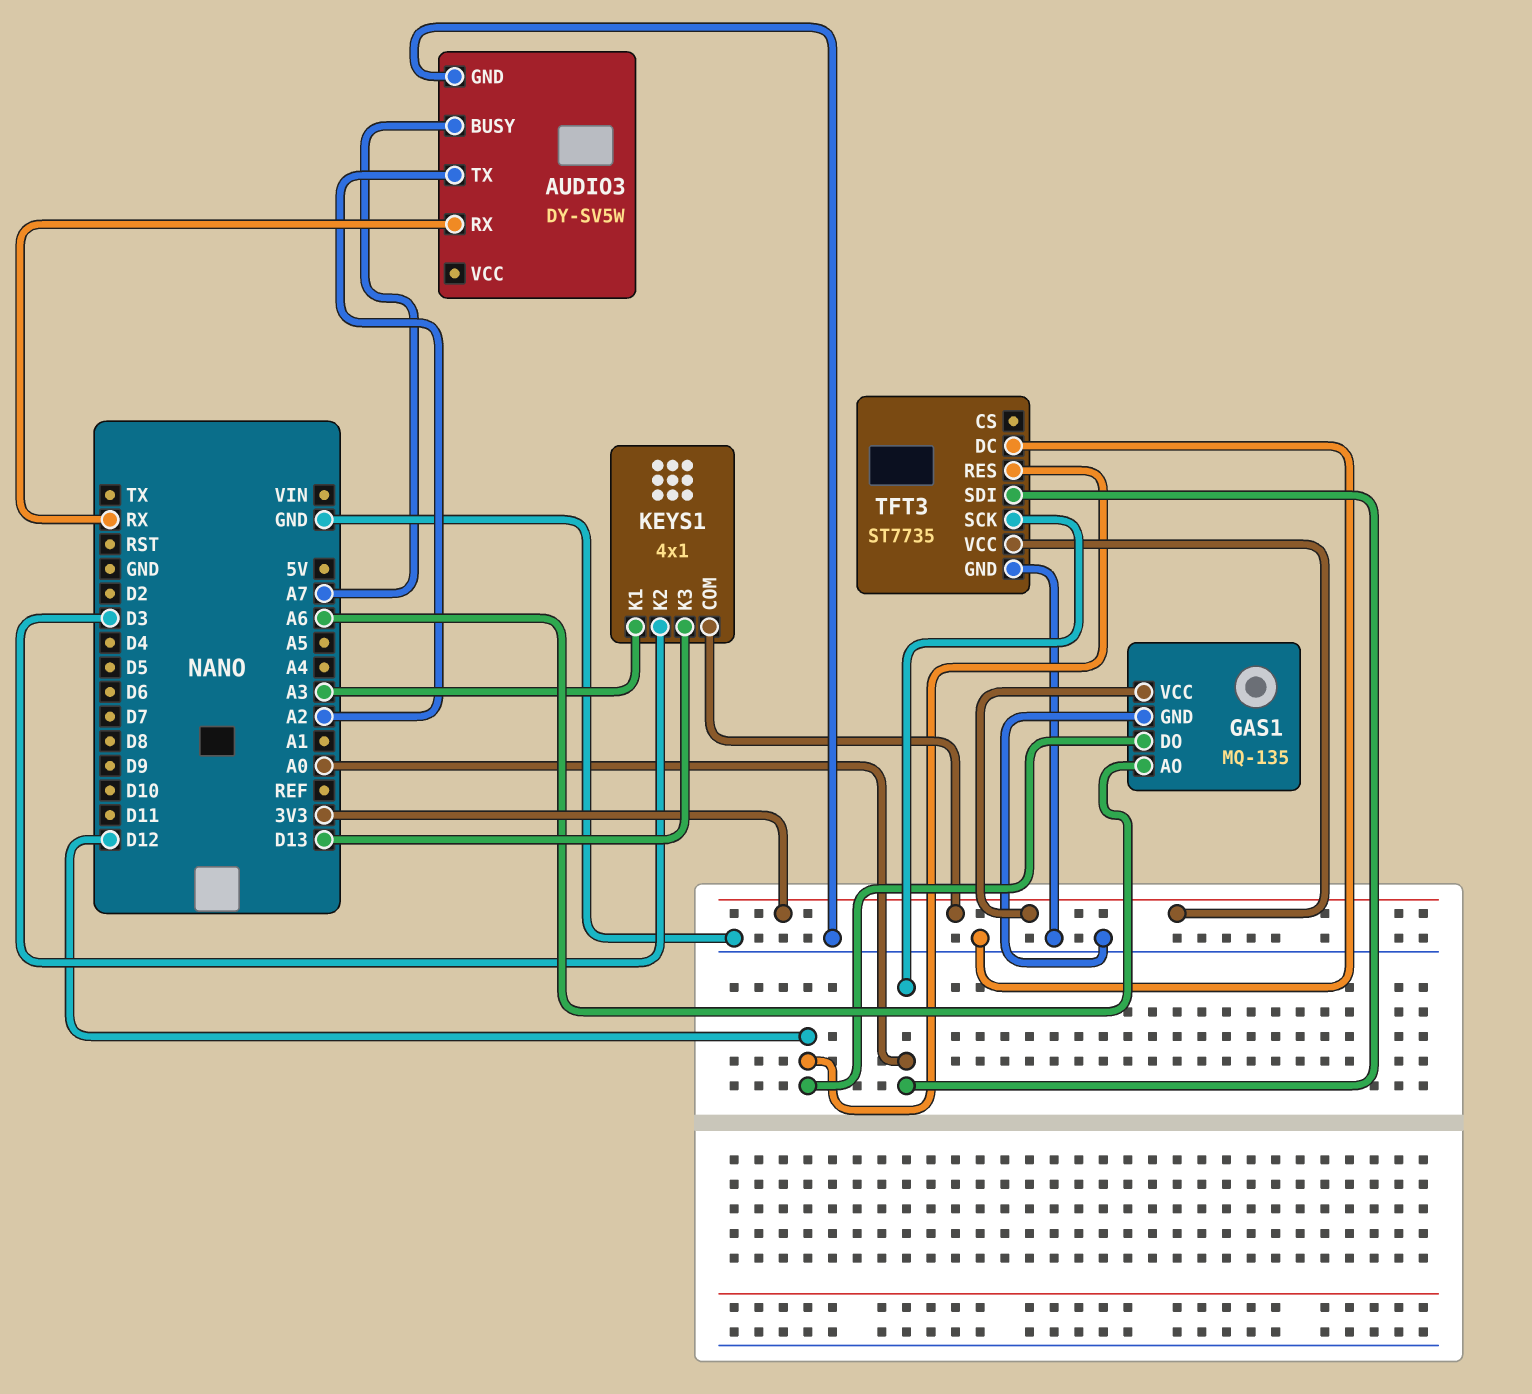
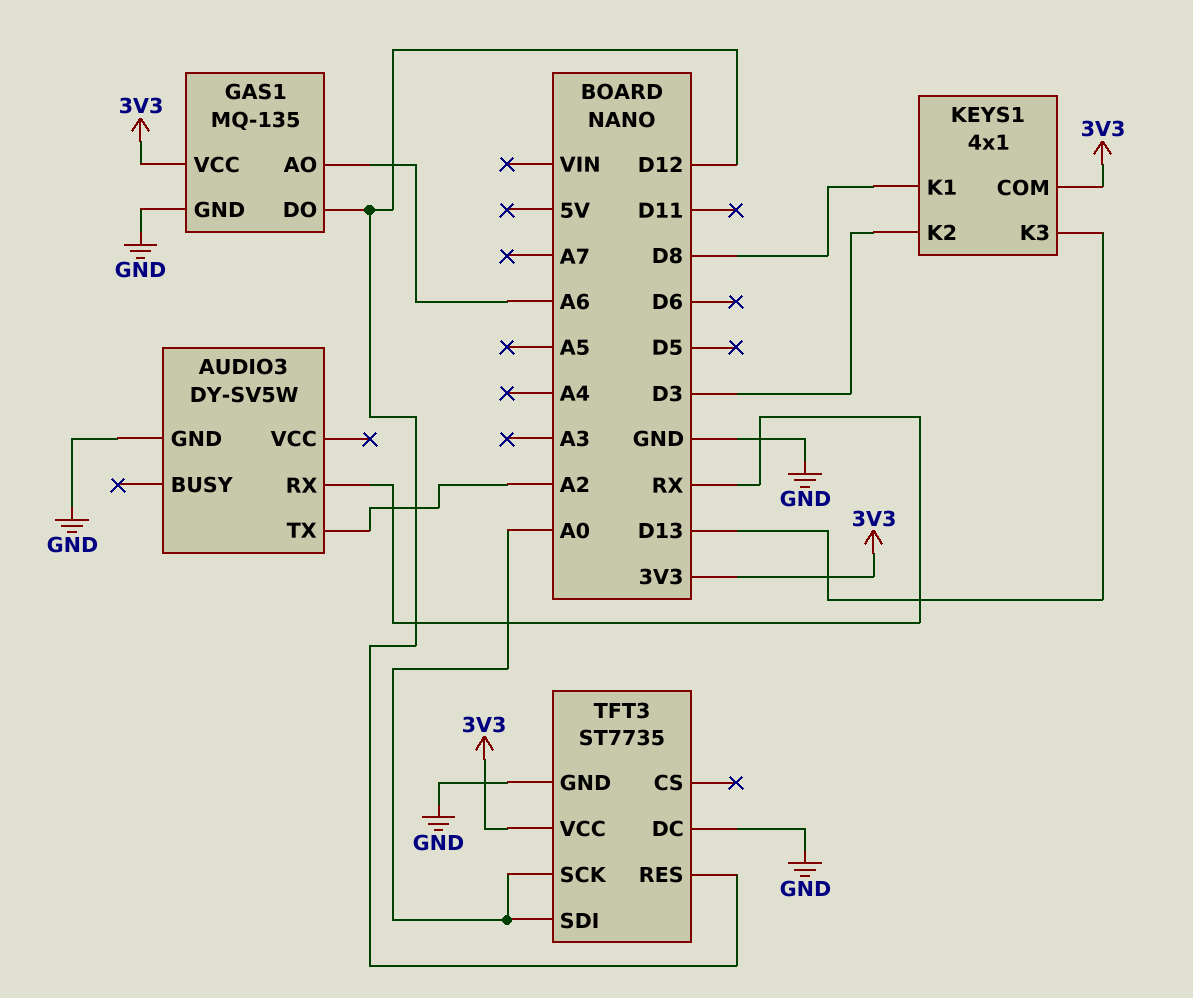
AUDIO3 pin BUSY: A7 -> none
KEYS1 pin K1: A3 -> D8

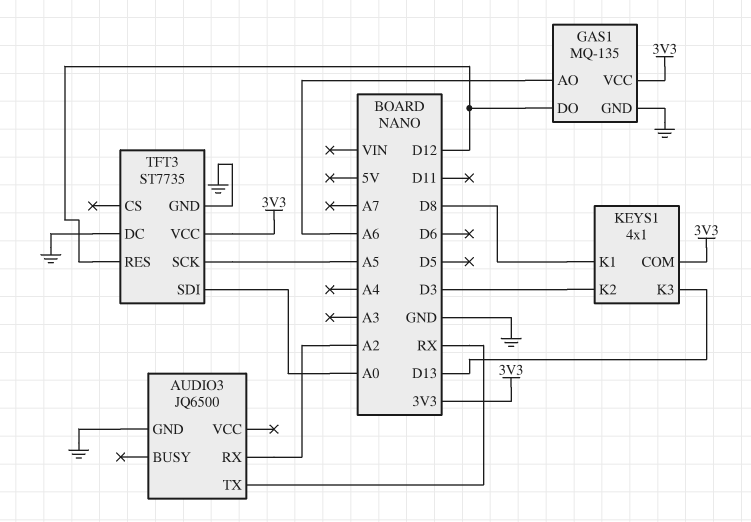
AUDIO3: DY-SV5W -> JQ6500
AUDIO3 pin RX: RX -> A2
AUDIO3 pin TX: A2 -> RX
TFT3 pin SCK: A0 -> A5

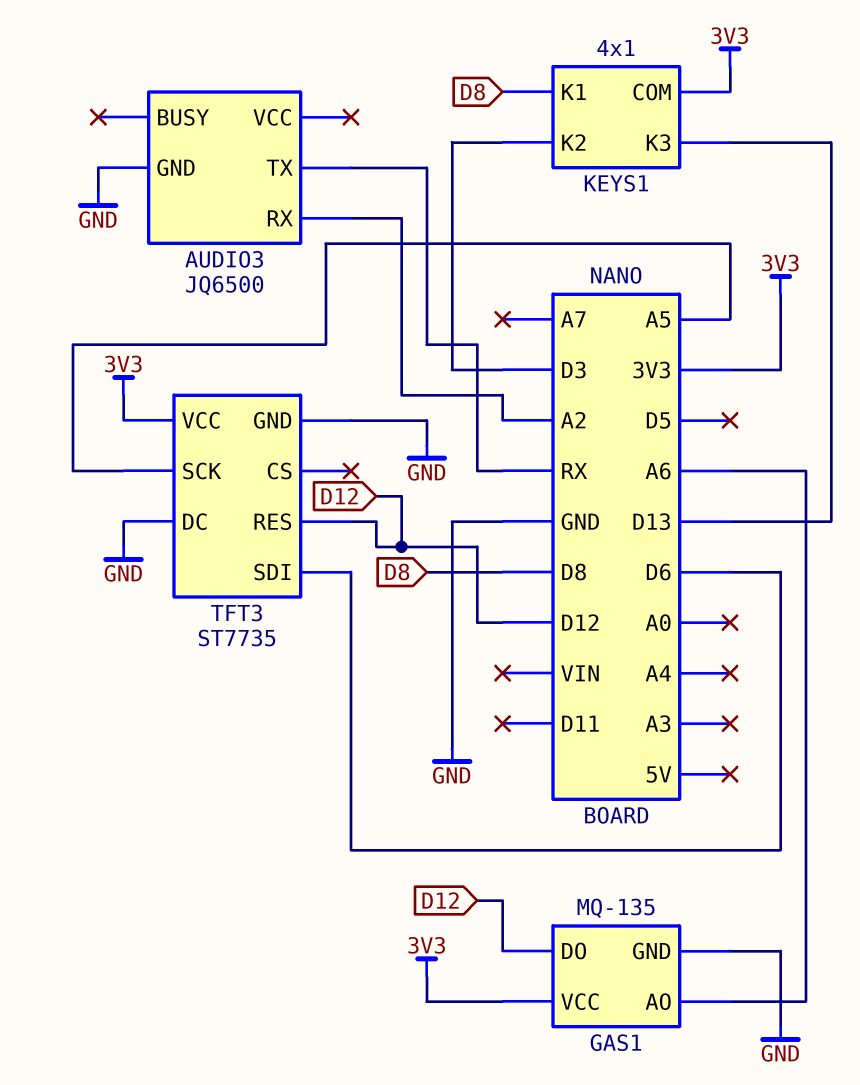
TFT3 pin SDI: A0 -> D6

